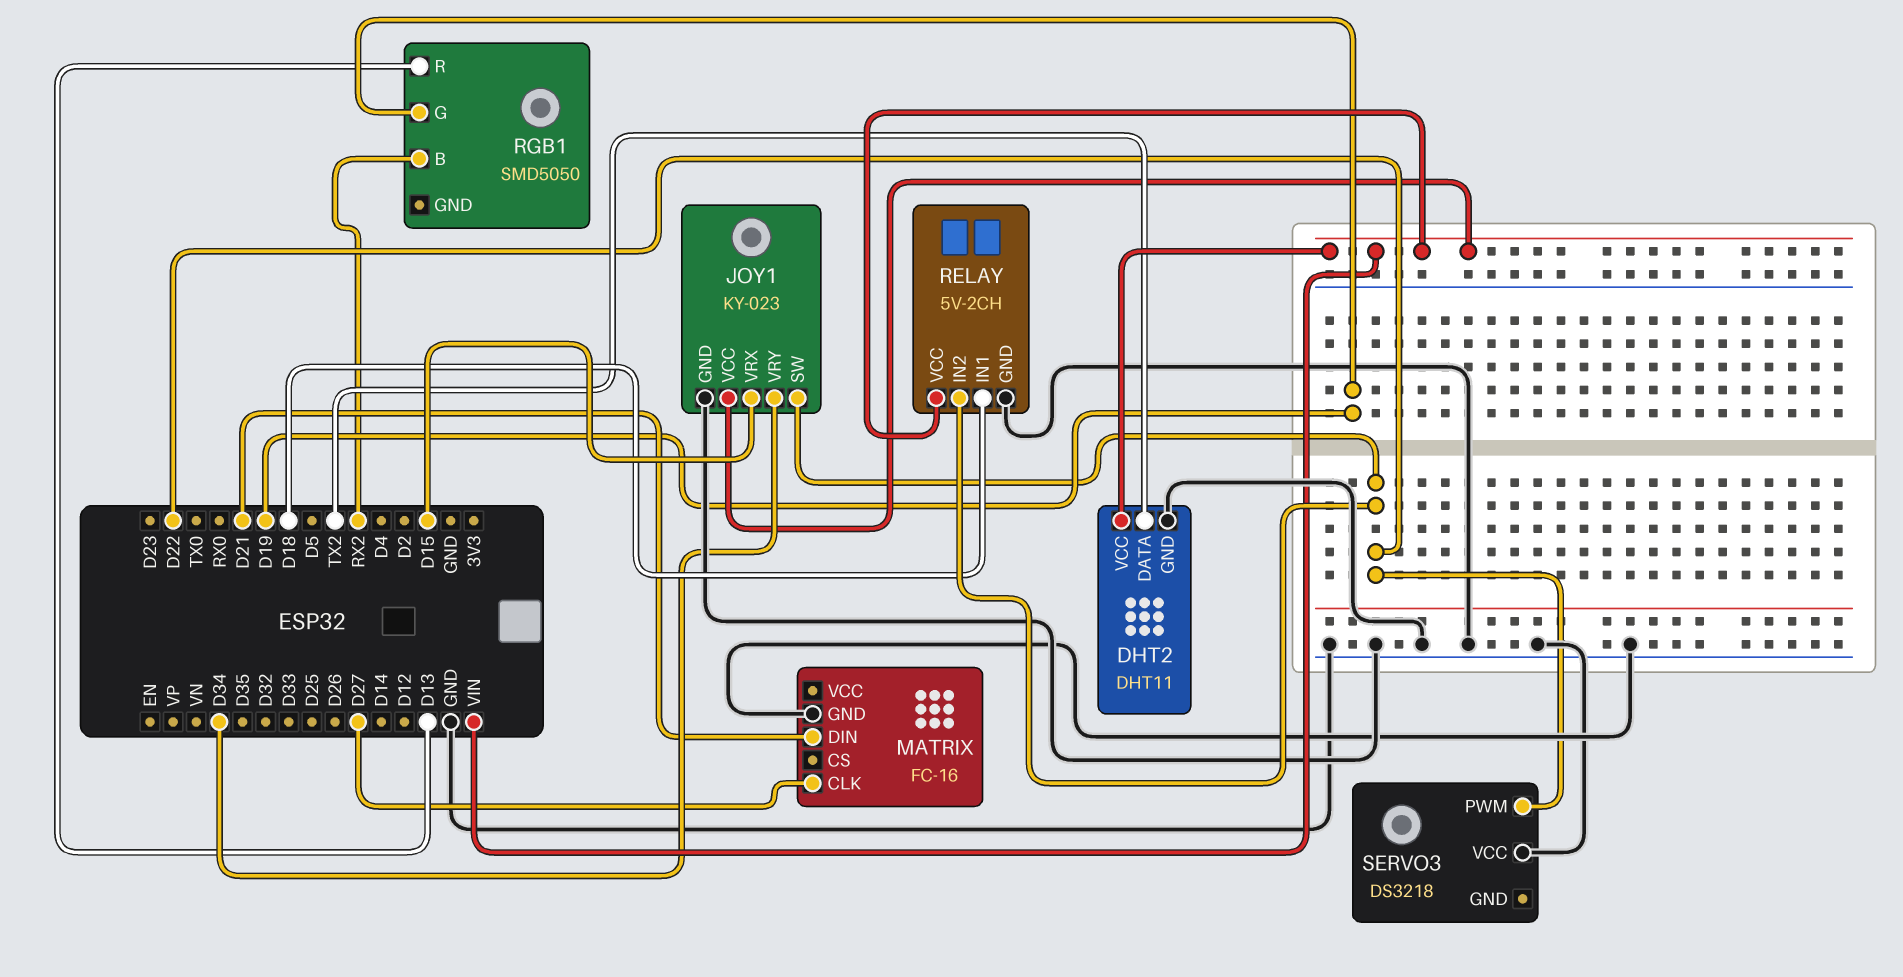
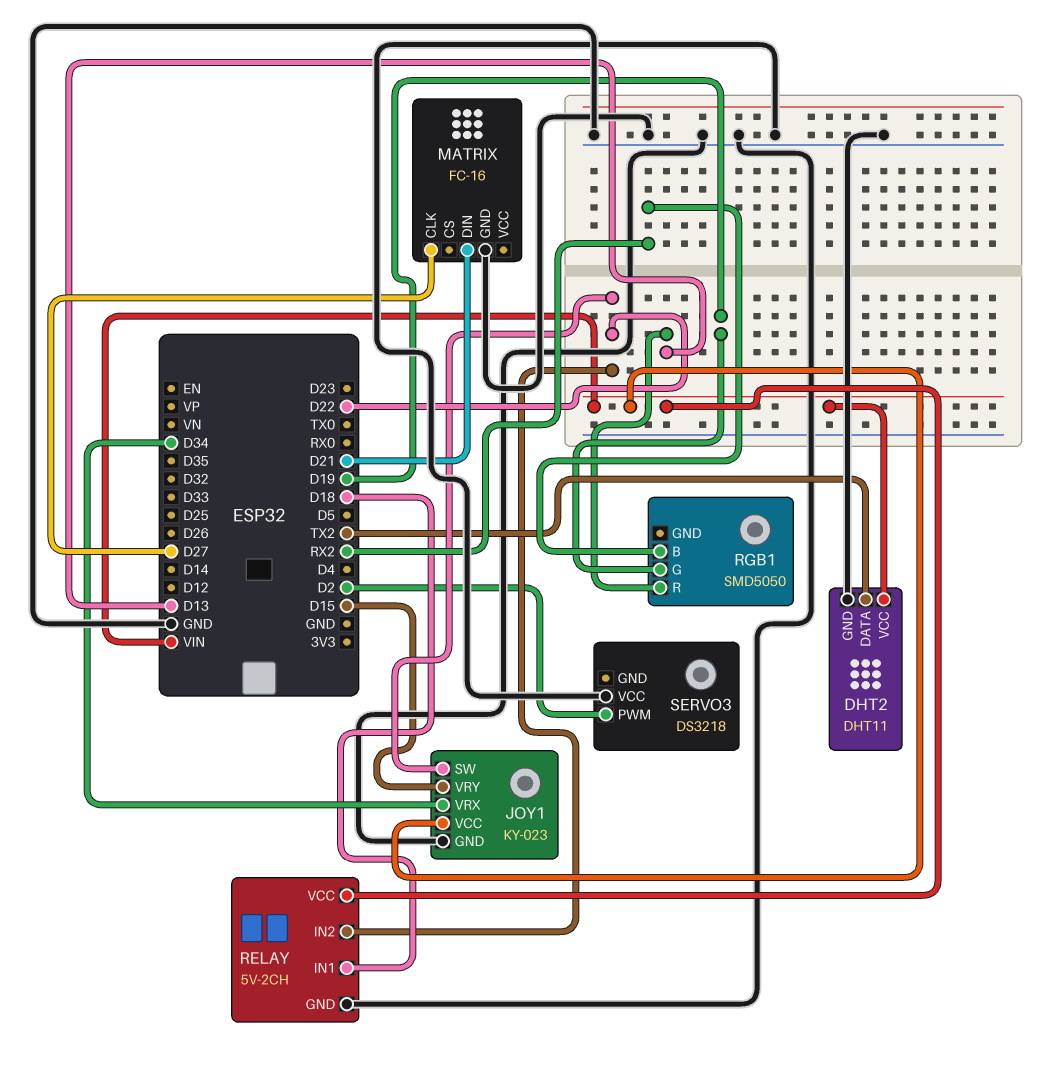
JOY1 pin VRX: D15 -> D34
JOY1 pin VRY: D34 -> D15
SERVO3 pin PWM: D22 -> D2

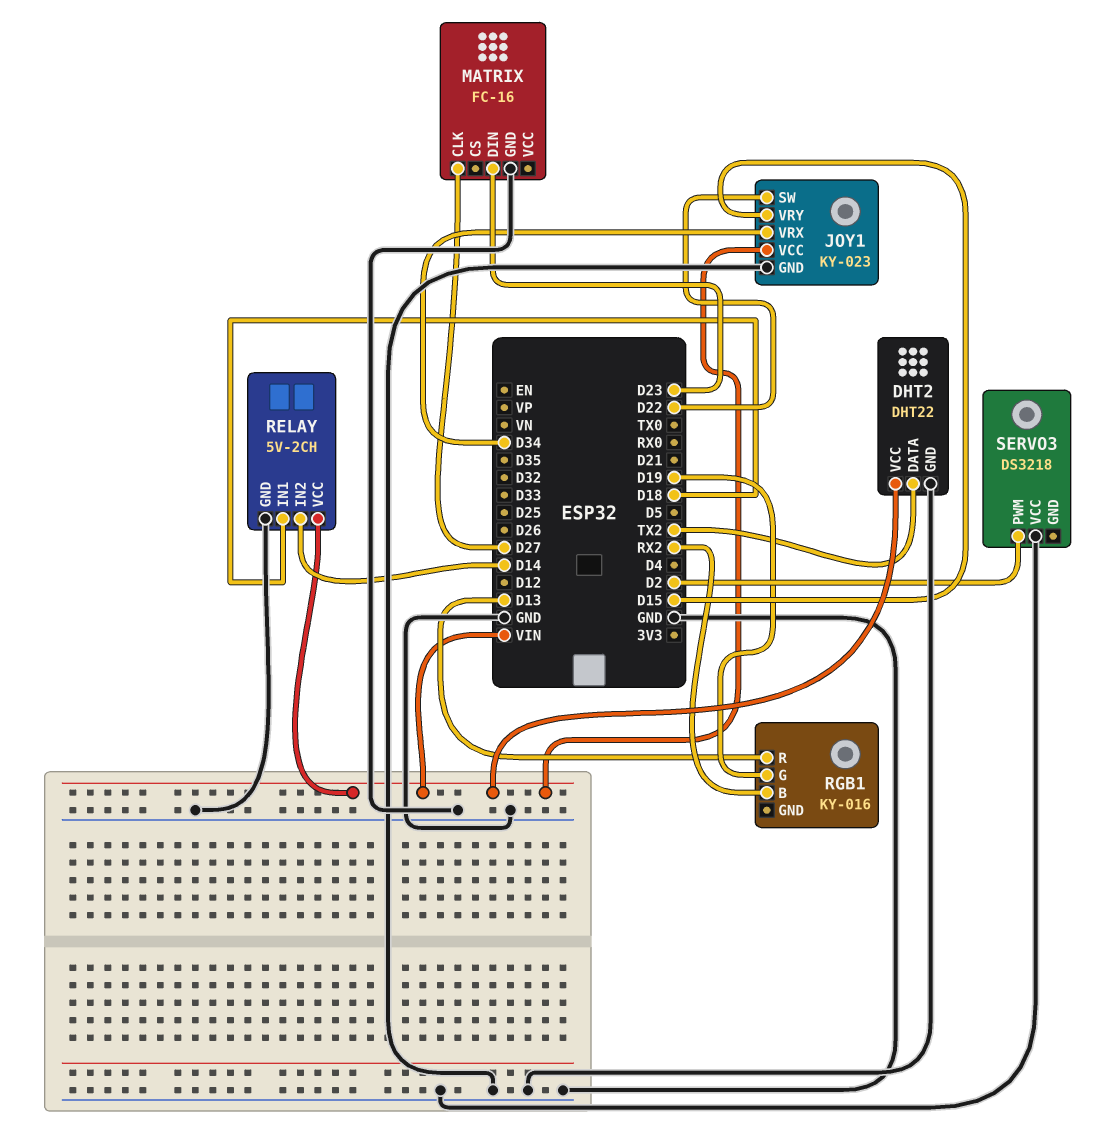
DHT2: DHT11 -> DHT22
MATRIX pin DIN: D21 -> D23
RELAY pin IN2: D22 -> D14
RGB1: SMD5050 -> KY-016

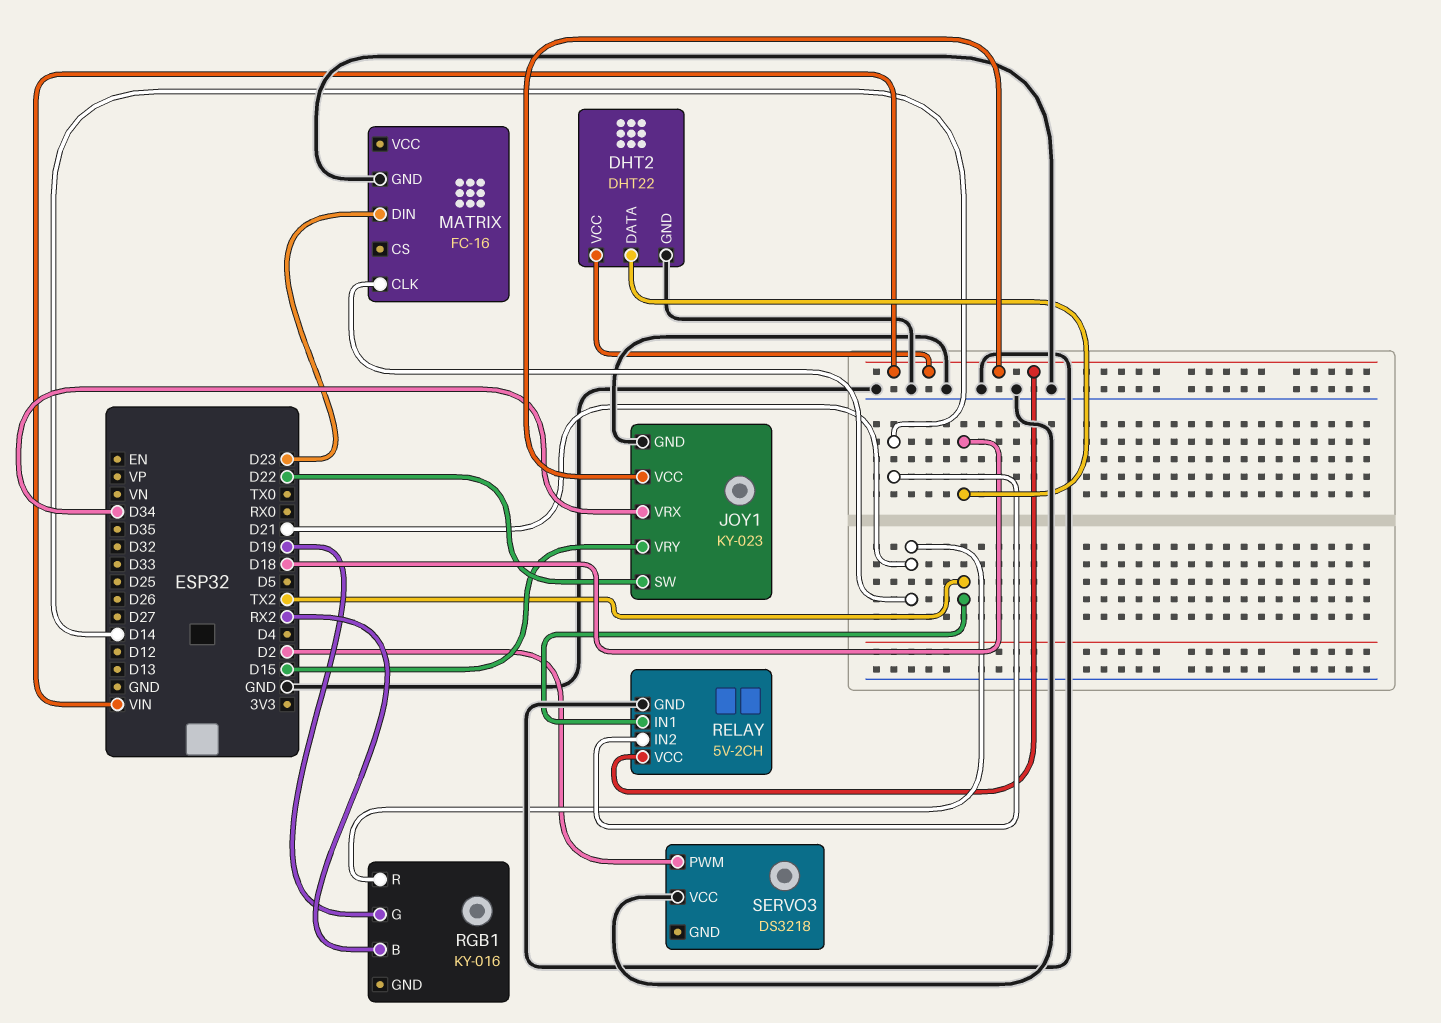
DHT2 pin DATA: TX2 -> D18
MATRIX pin CLK: D27 -> D21
RELAY pin IN1: D18 -> TX2
RGB1 pin R: D13 -> D21

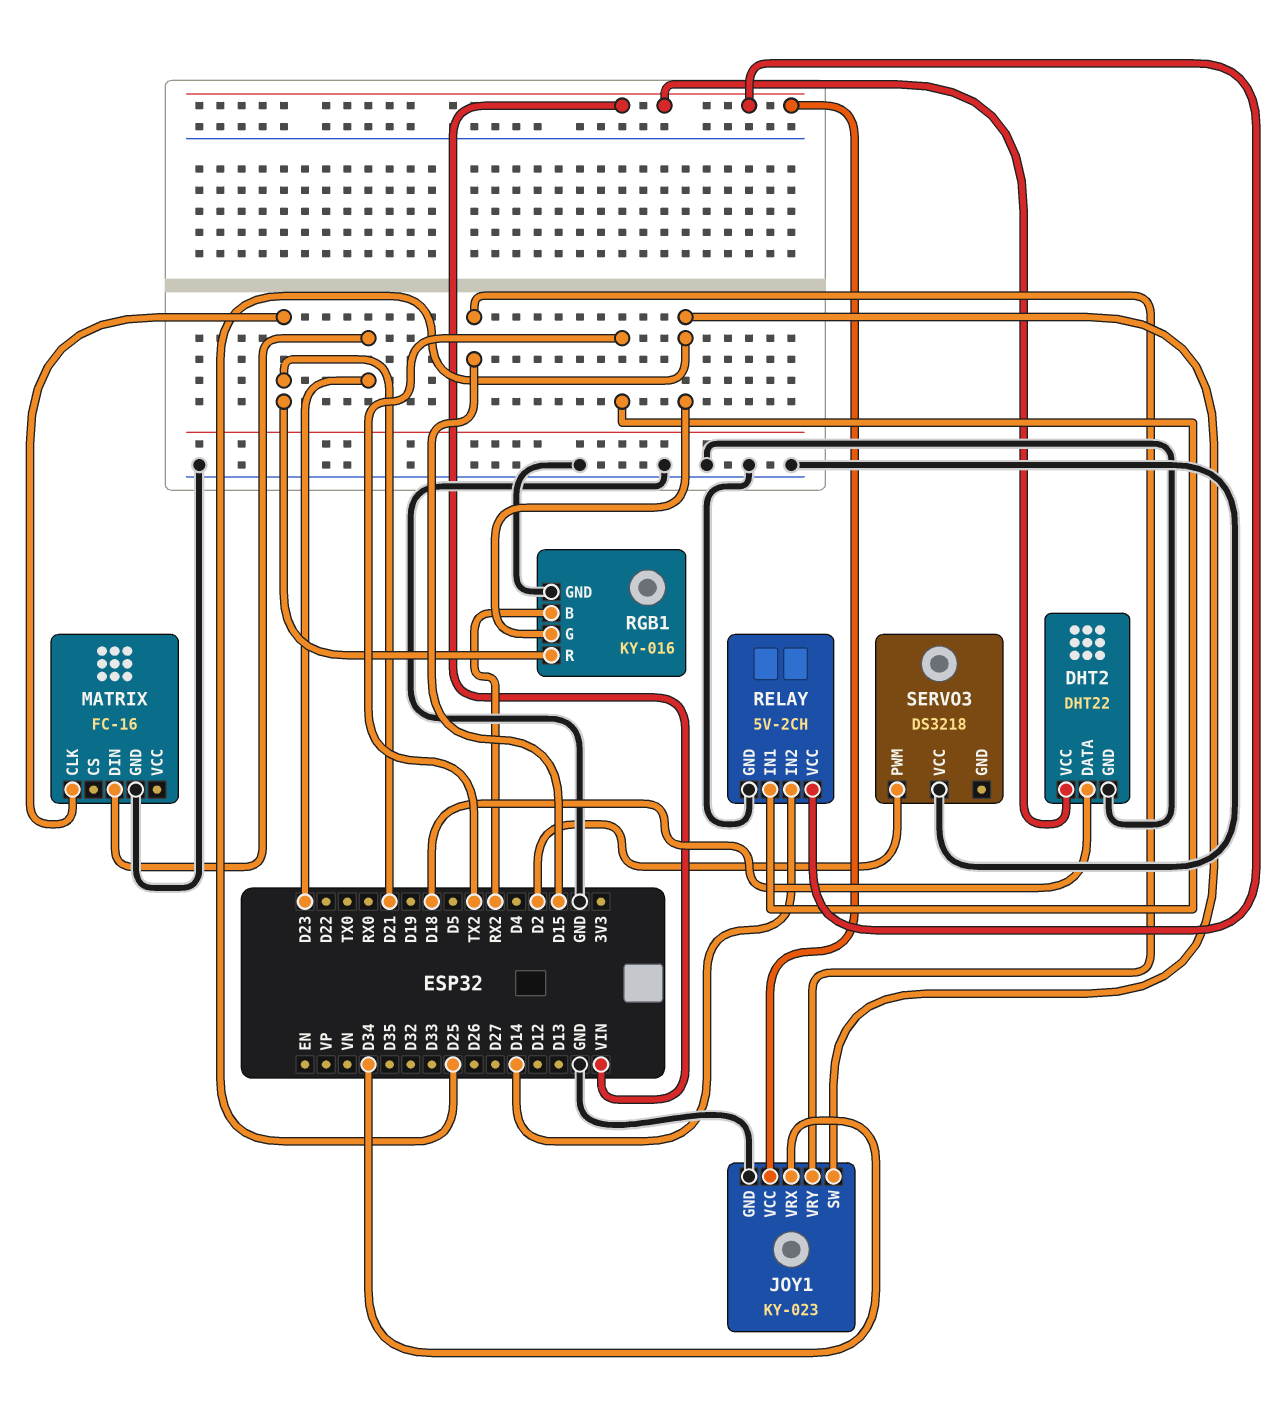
JOY1 pin SW: D22 -> D25
RGB1 pin G: D19 -> D25
RGB1 pin GND: none -> GND

